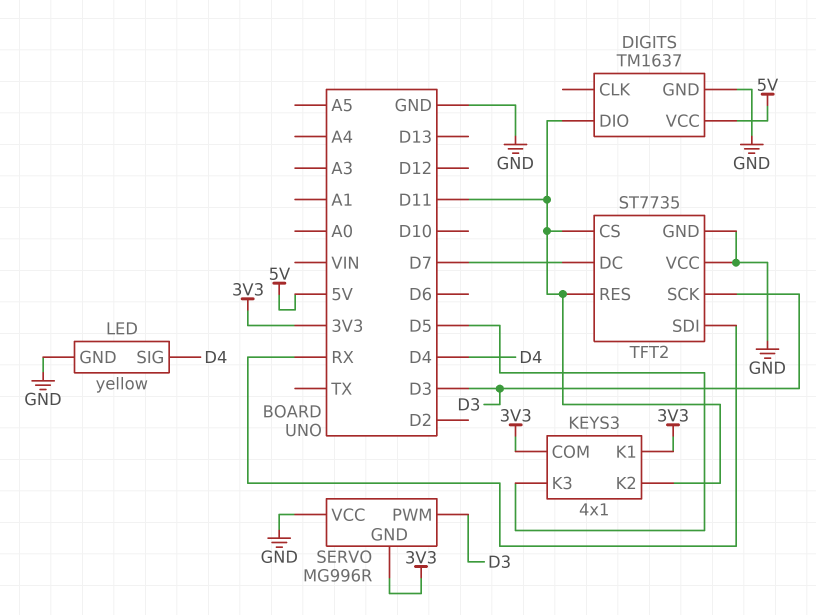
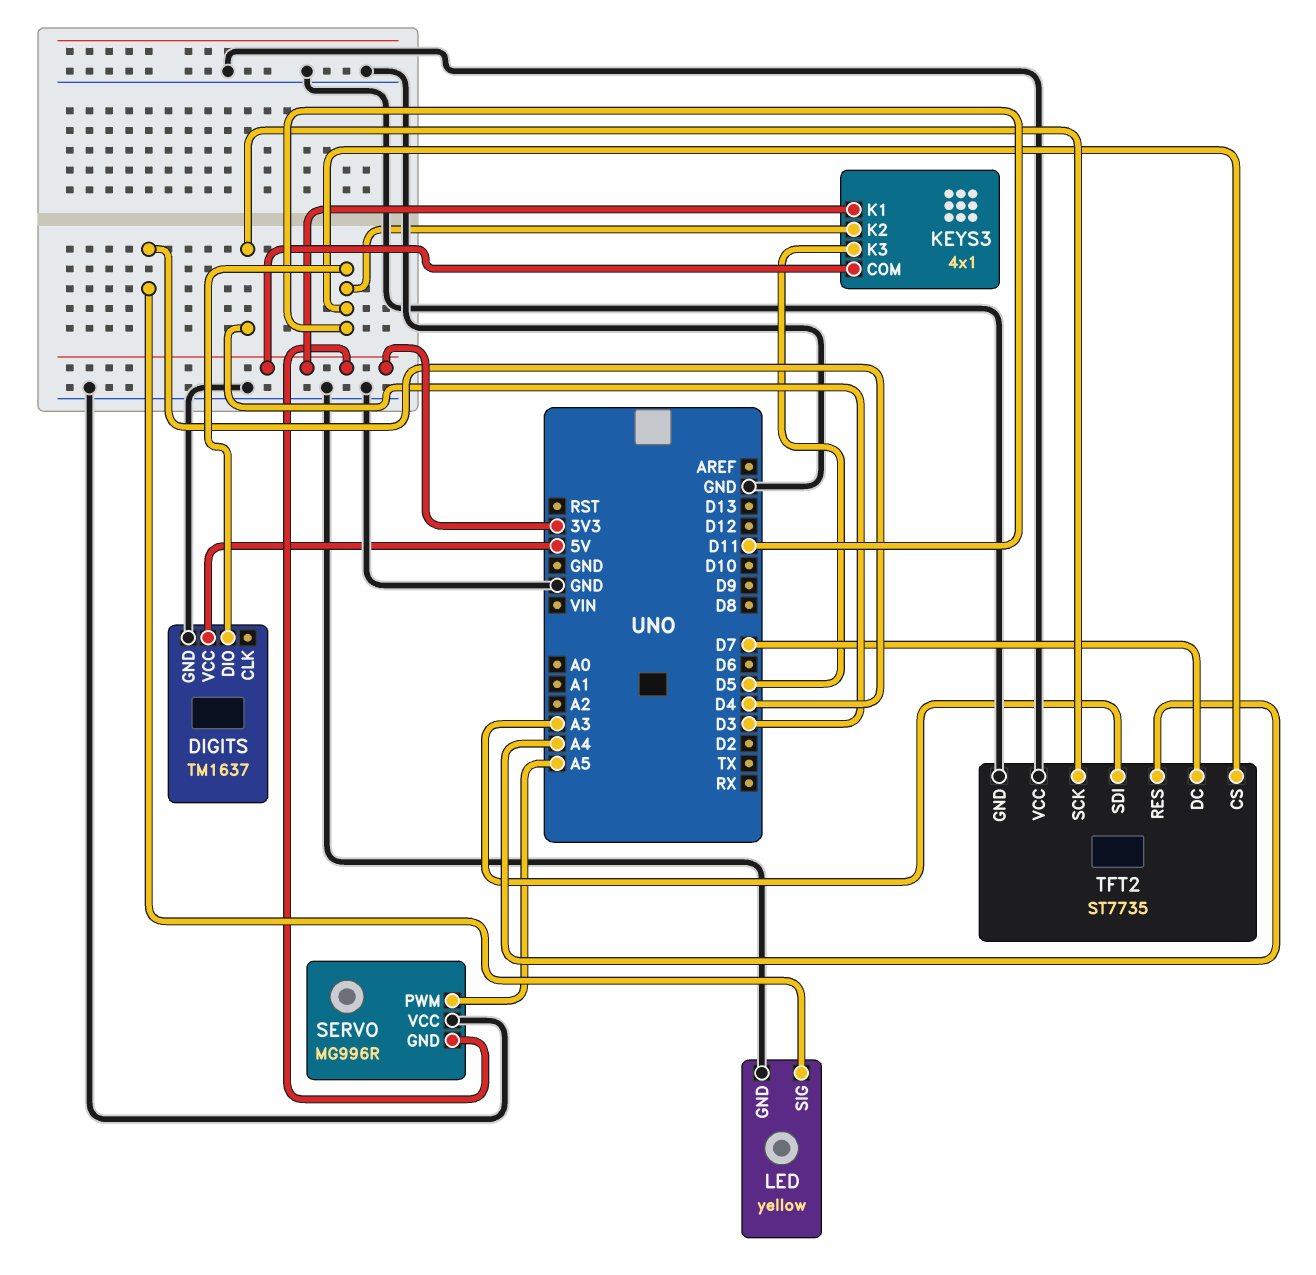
SERVO pin PWM: D3 -> A5
TFT2 pin RES: D11 -> A4
TFT2 pin SDI: RX -> A3

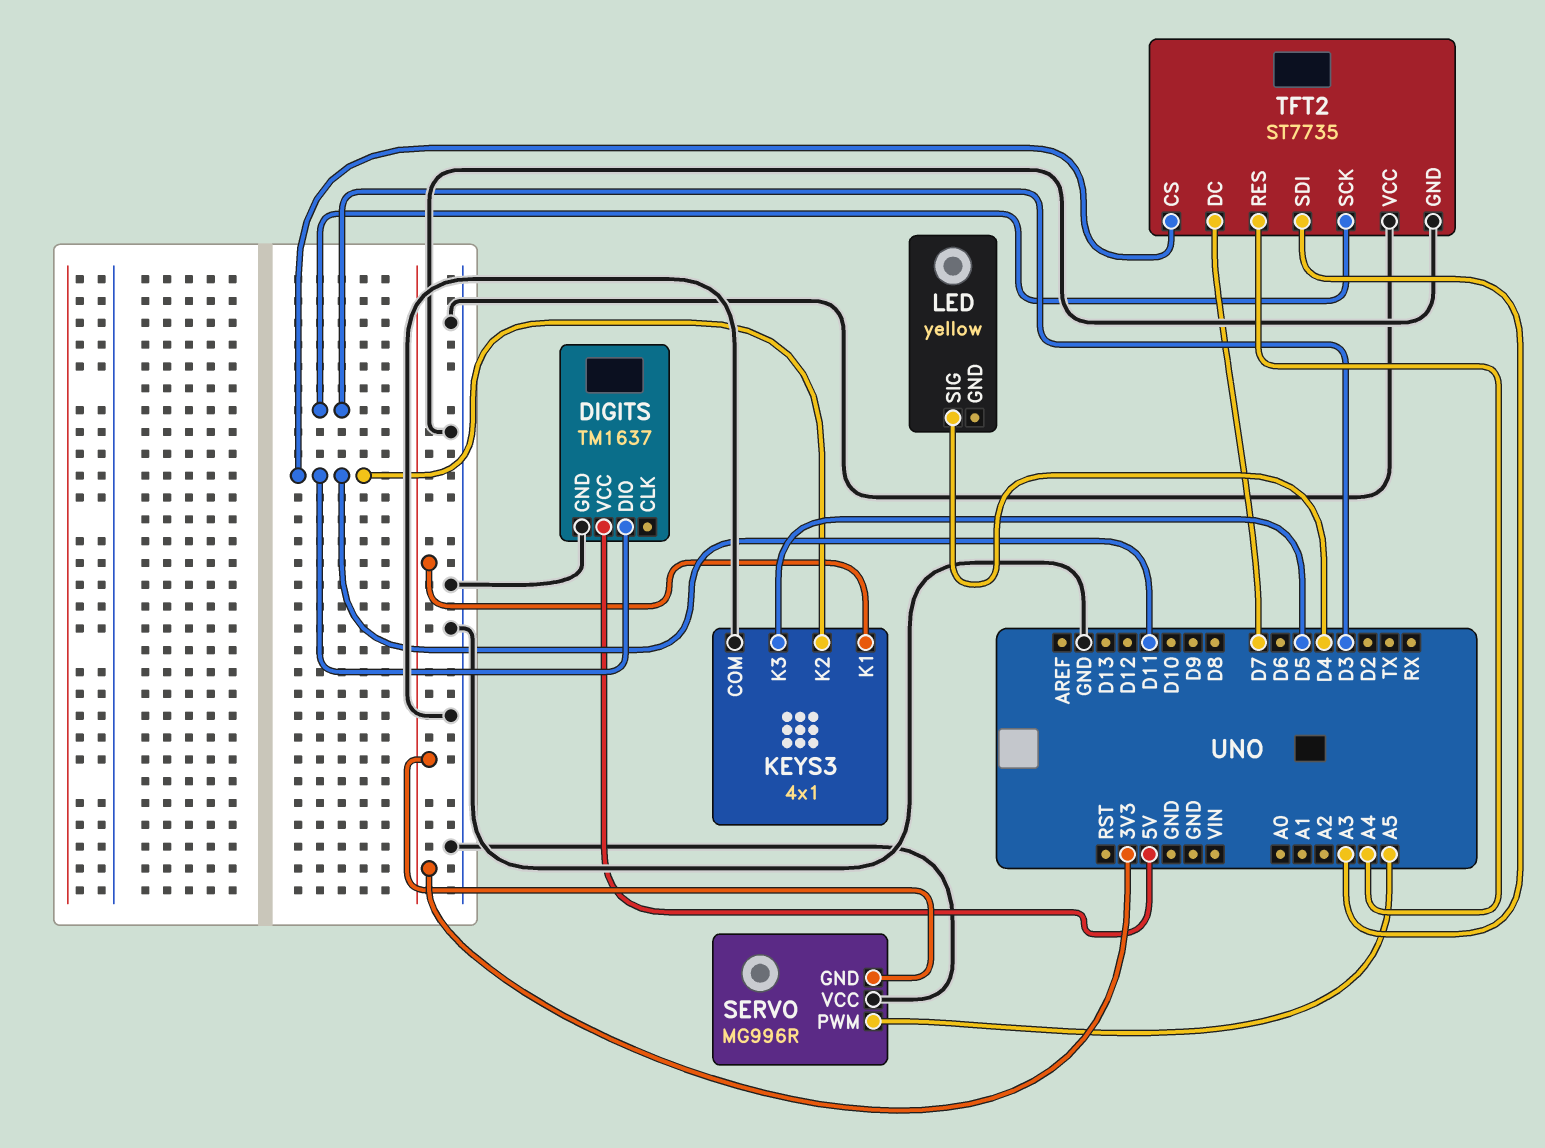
KEYS3 pin COM: 3V3 -> GND
LED pin GND: GND -> none

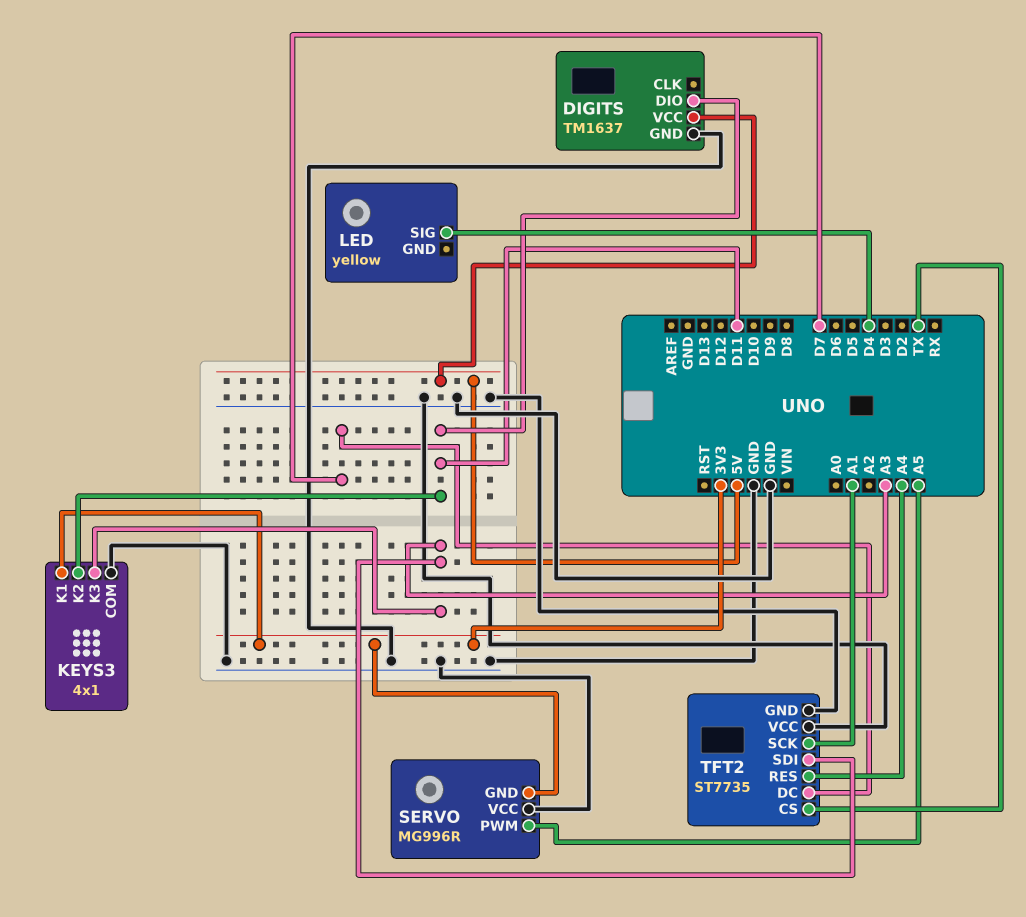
KEYS3 pin K3: D5 -> A3
TFT2 pin CS: D11 -> TX
TFT2 pin SCK: D3 -> A1

